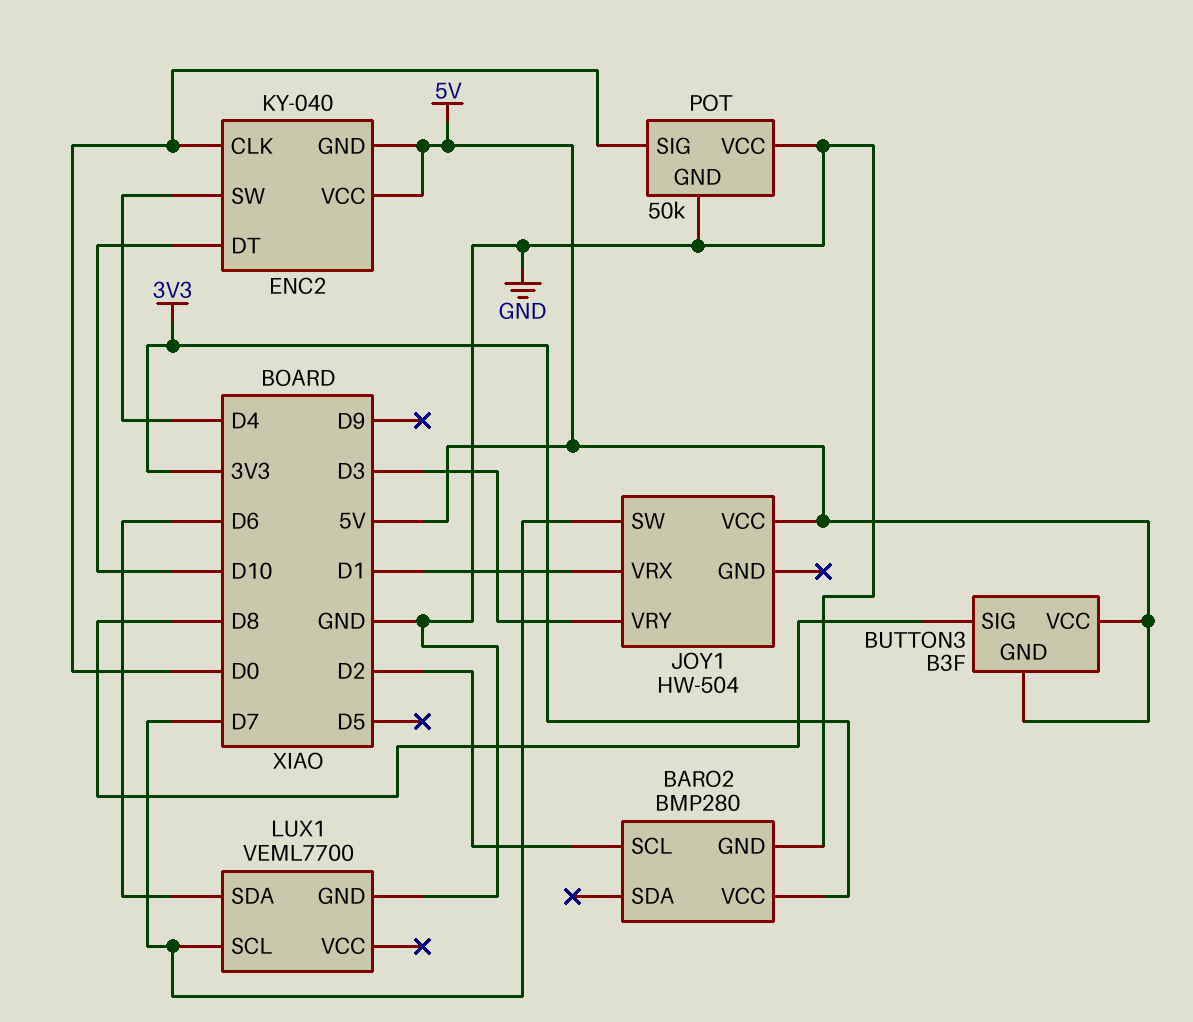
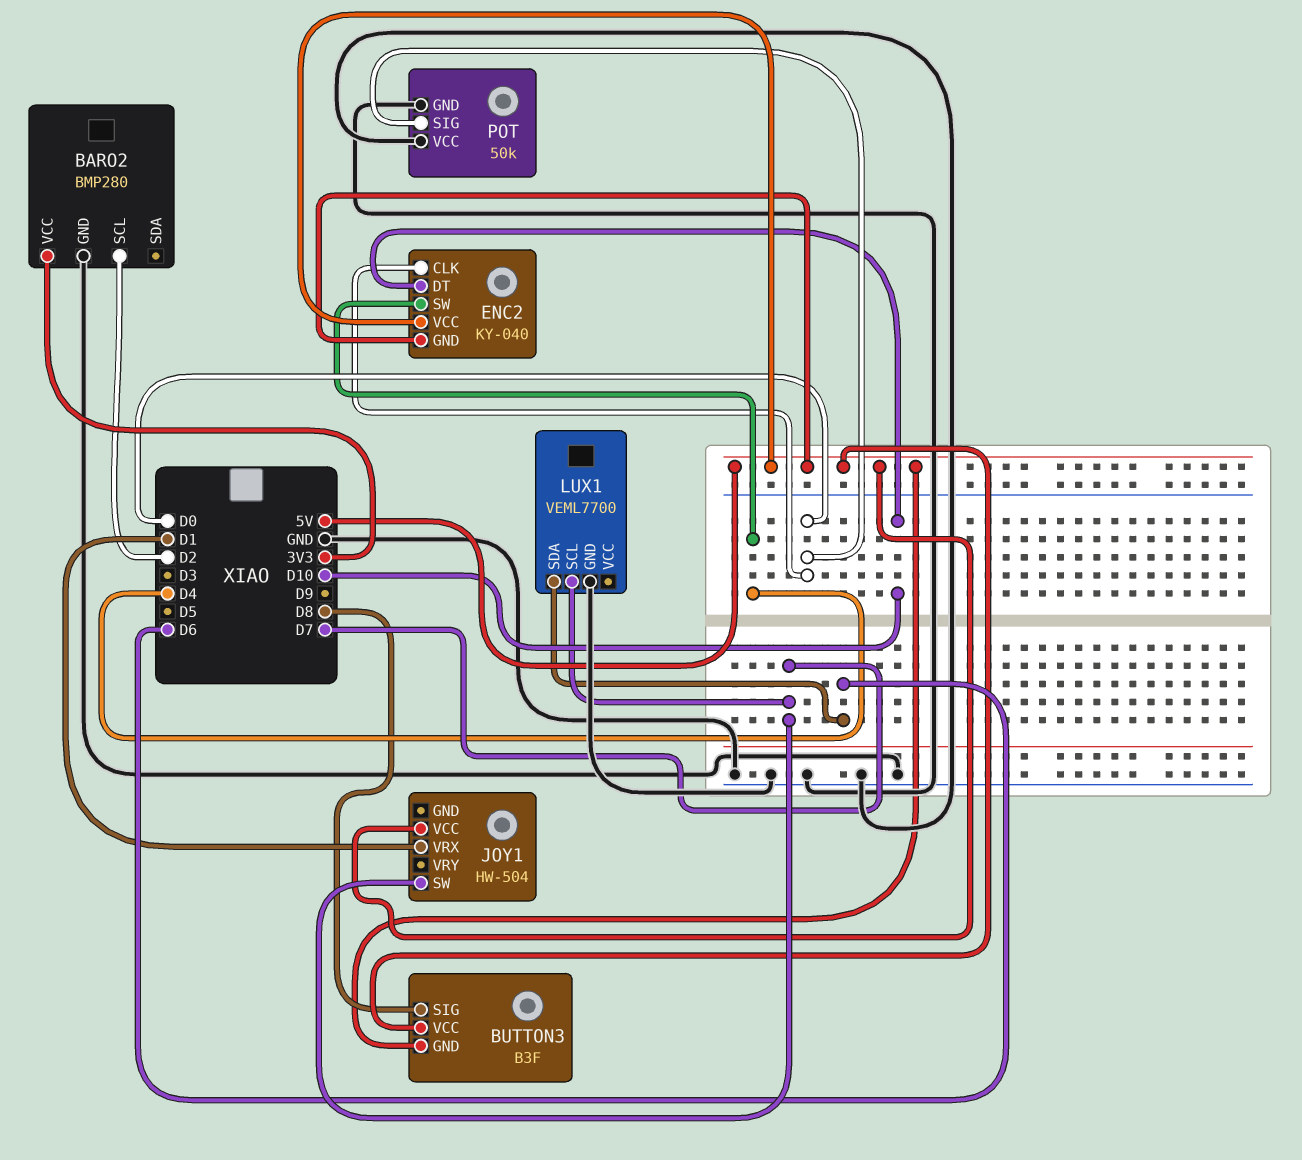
JOY1 pin VRY: D3 -> none

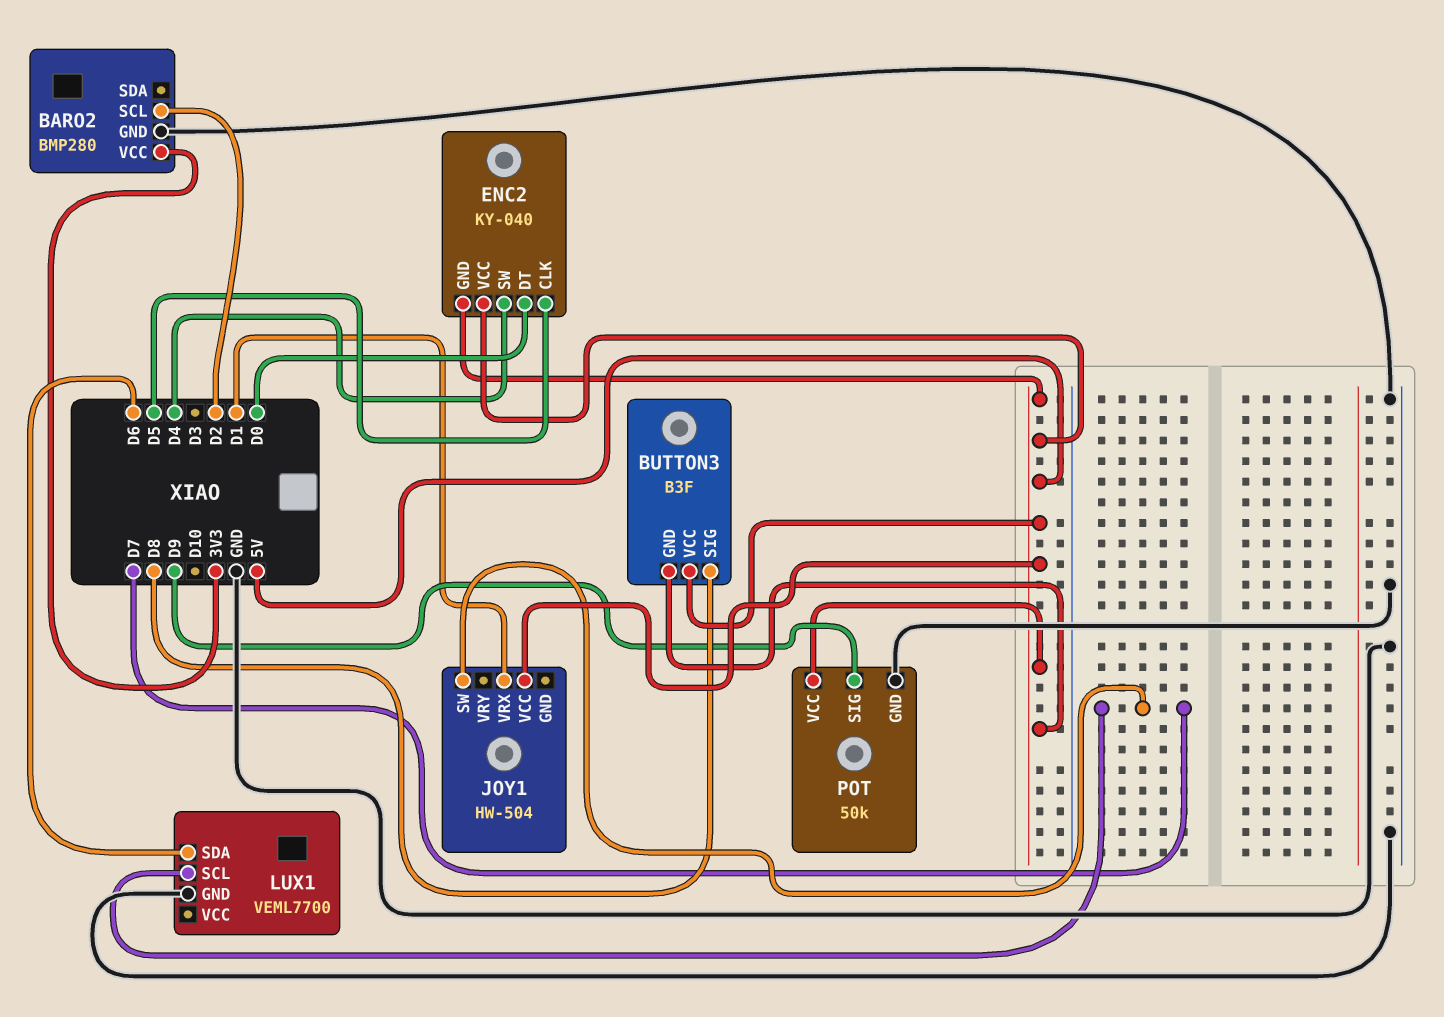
ENC2 pin CLK: D0 -> D5
ENC2 pin DT: D10 -> D0
POT pin SIG: D0 -> D9
POT pin VCC: GND -> 5V

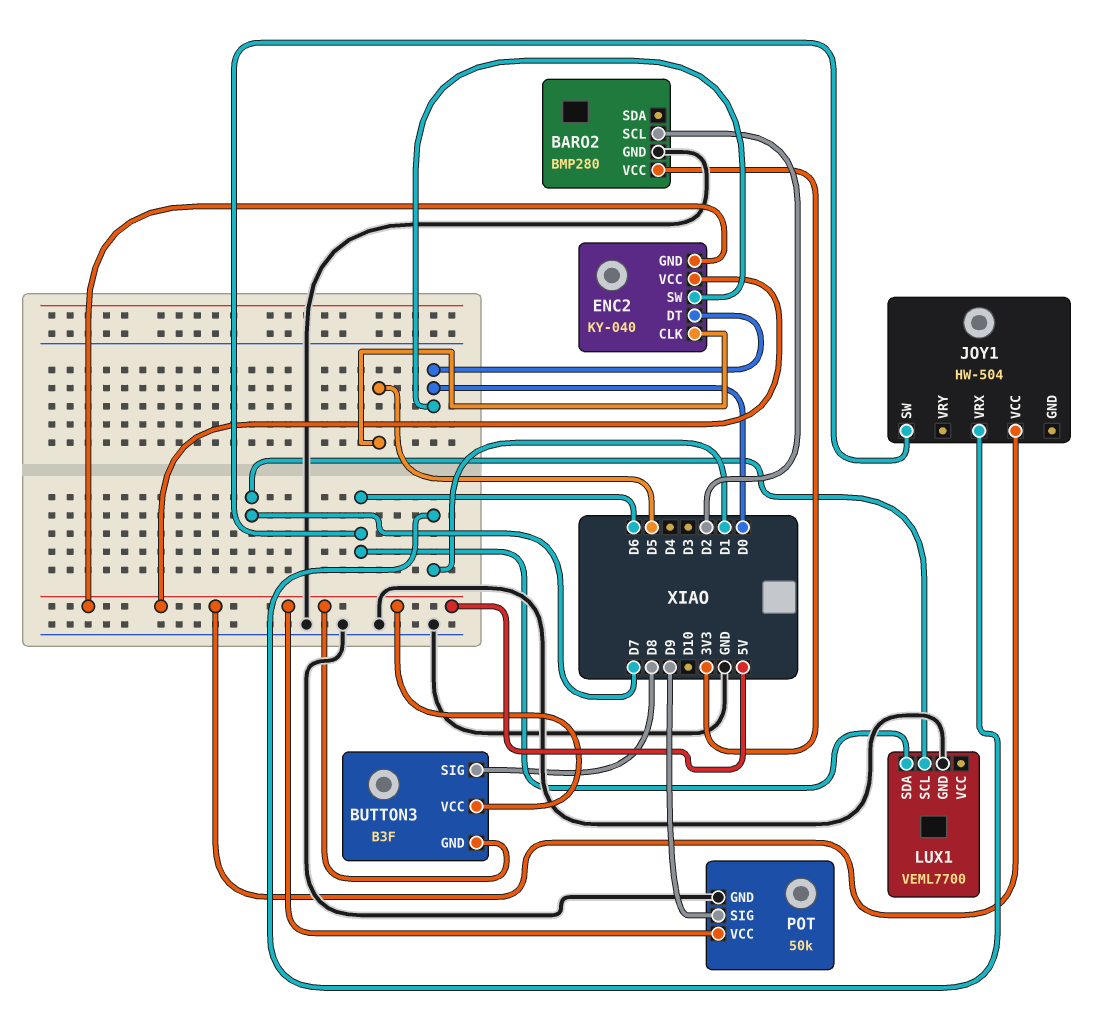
ENC2 pin SW: D4 -> D0
JOY1 pin SW: D7 -> D6

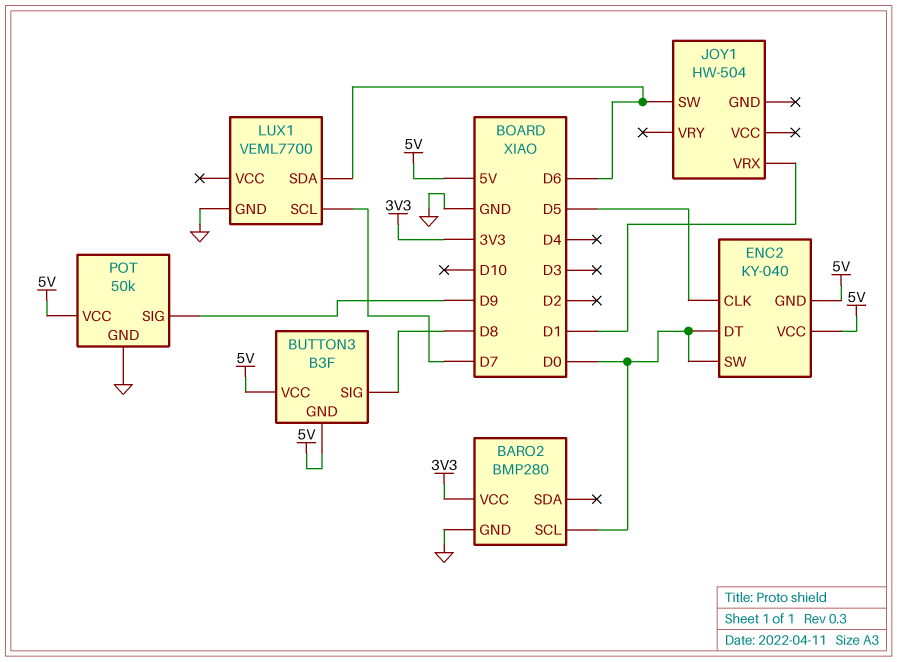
BARO2 pin SCL: D2 -> D0
JOY1 pin VCC: 5V -> none

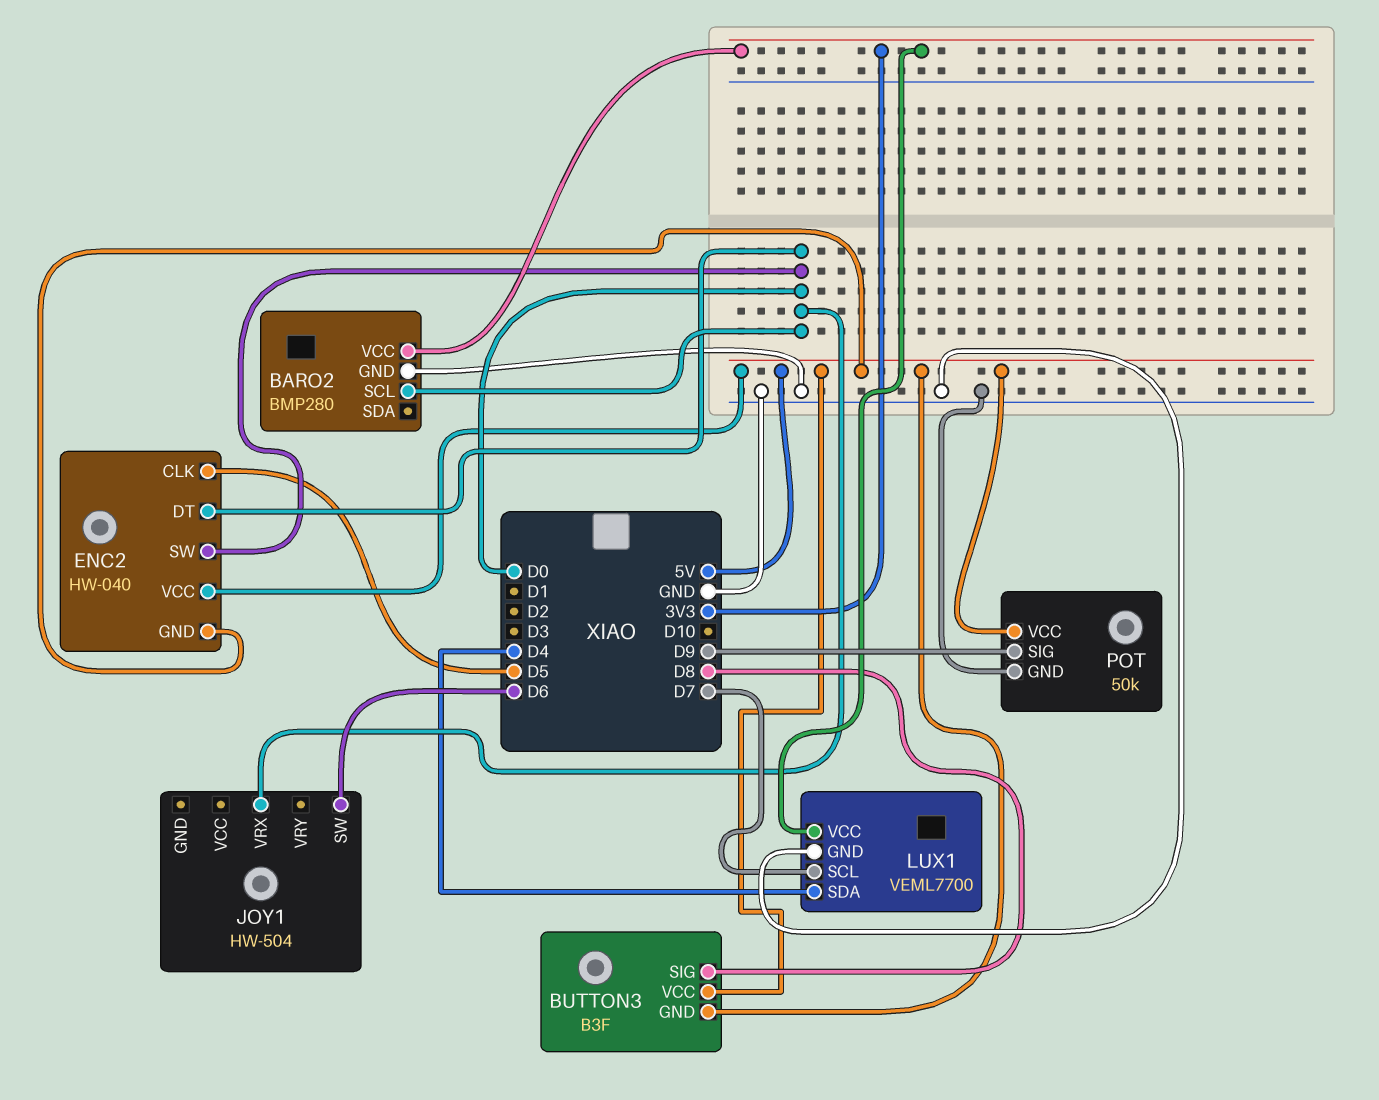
ENC2: KY-040 -> HW-040
JOY1 pin VRX: D1 -> D0
LUX1 pin SDA: D6 -> D4
LUX1 pin VCC: none -> 3V3

